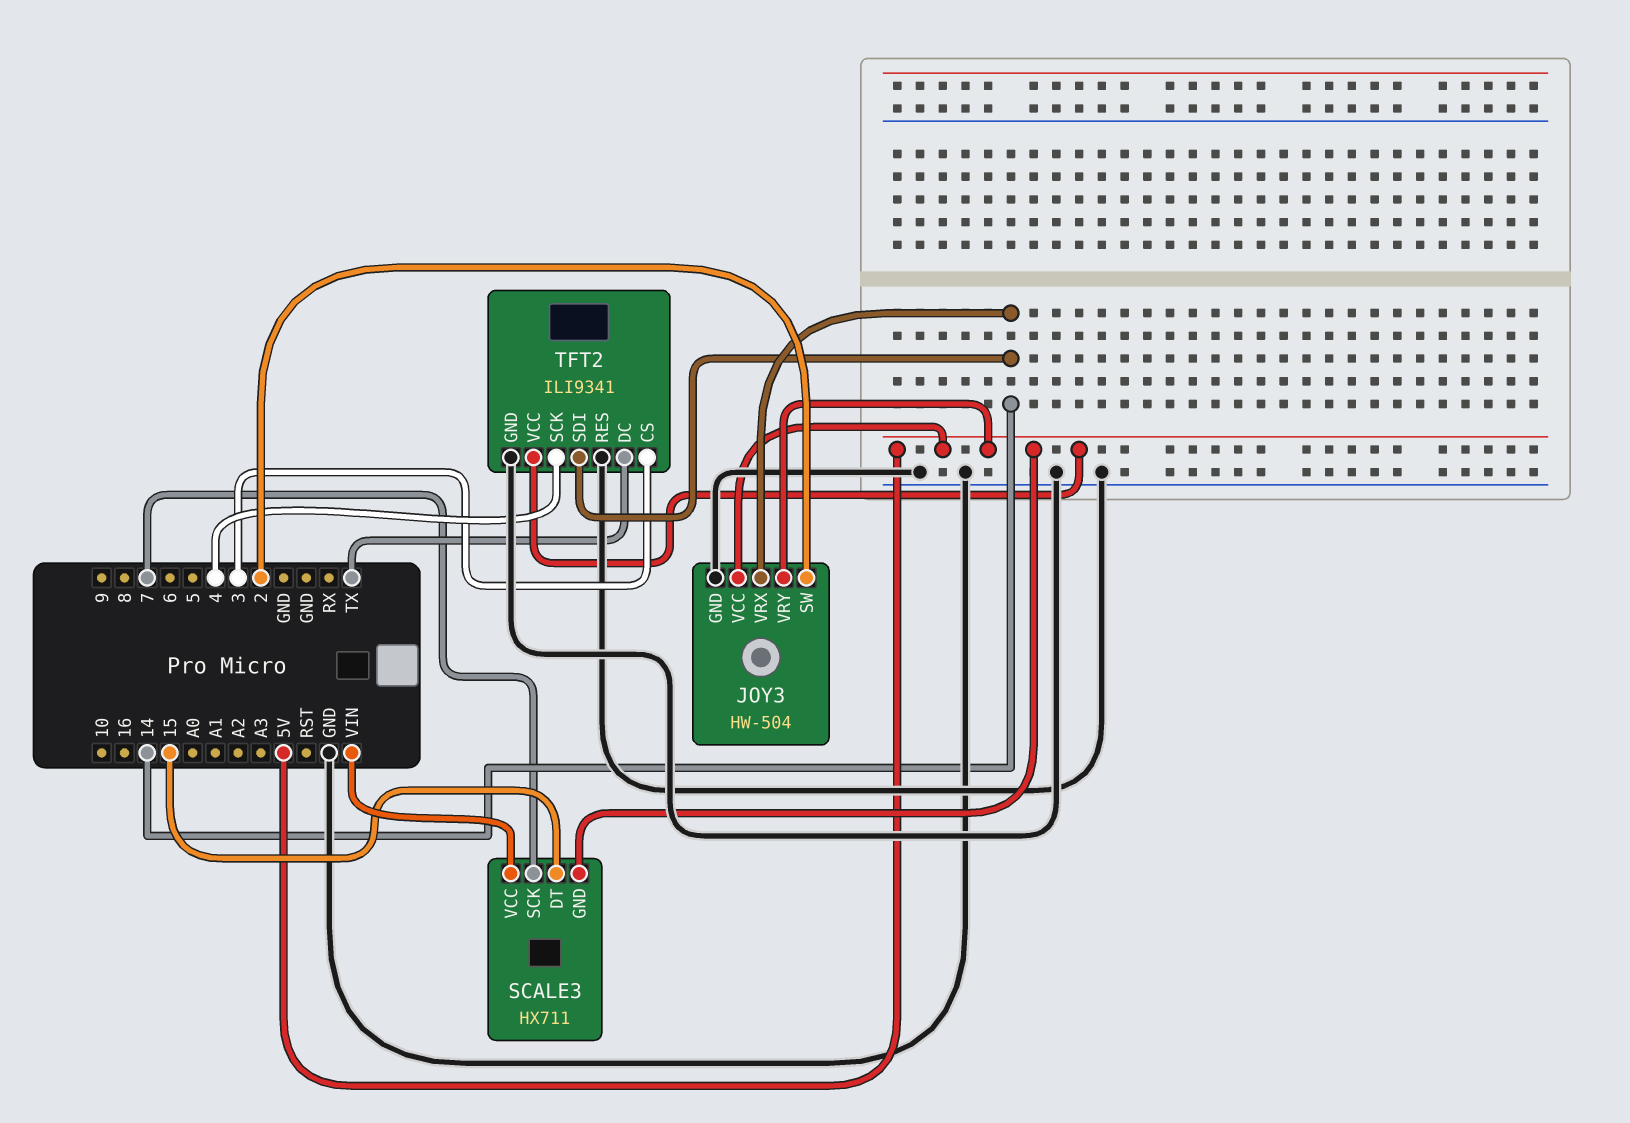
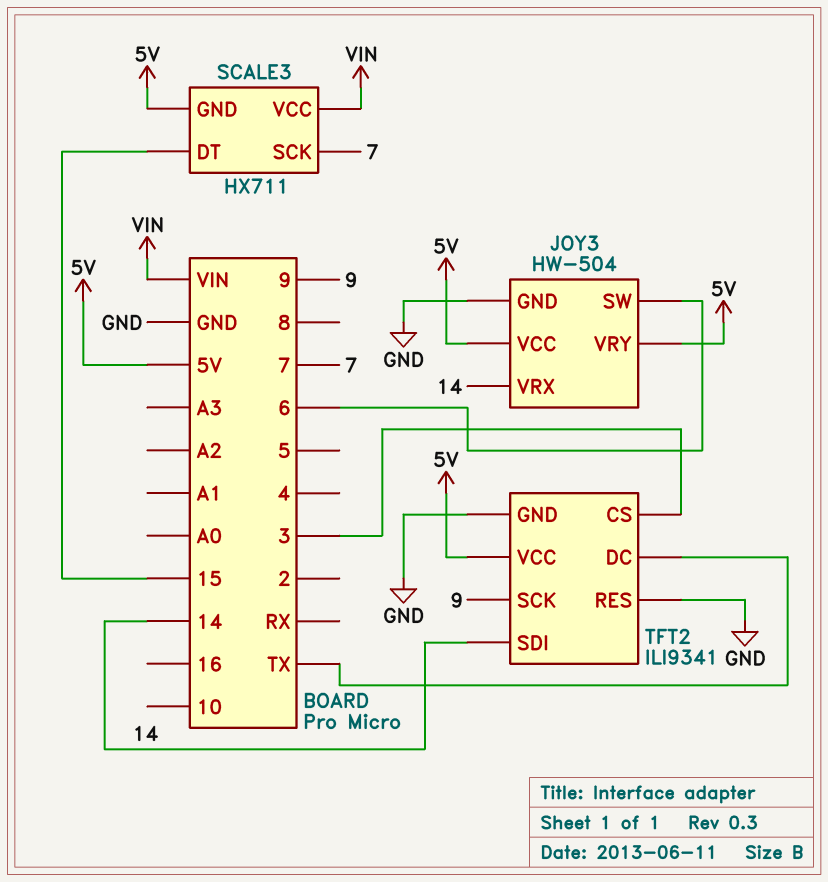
JOY3 pin SW: 2 -> 6
TFT2 pin SCK: 4 -> 9

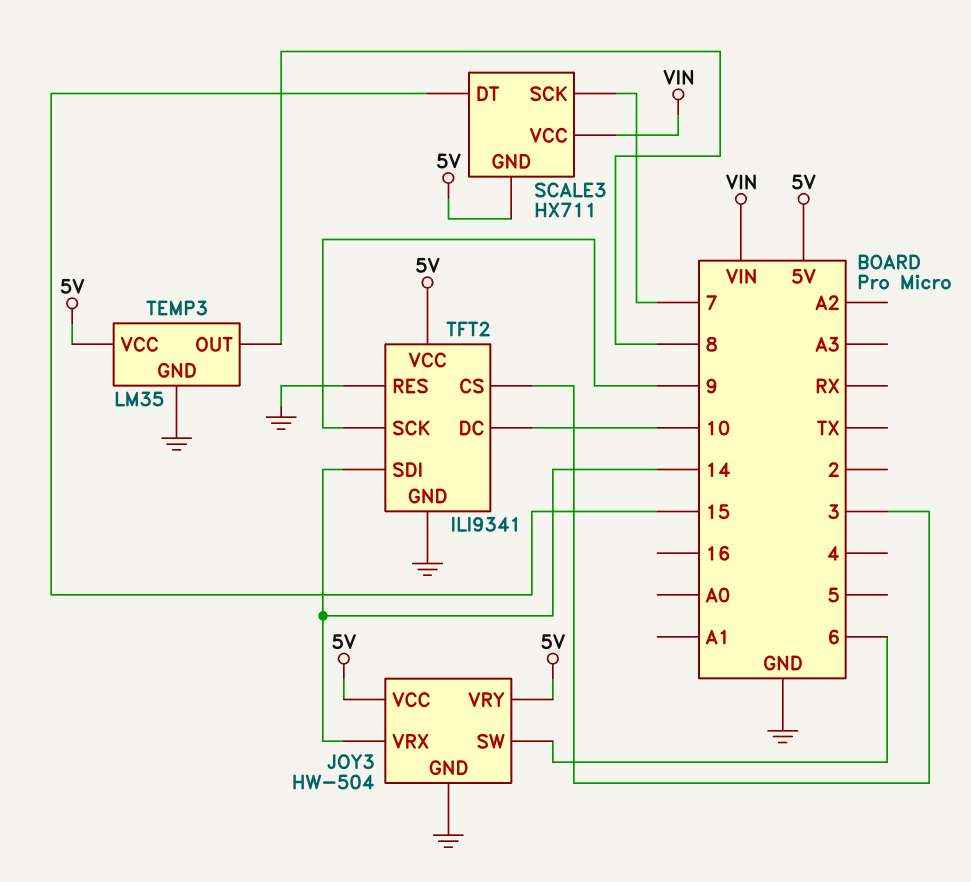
TEMP3: none -> LM35
TEMP3 pin GND: none -> GND
TEMP3 pin OUT: none -> 8
TEMP3 pin VCC: none -> 5V
TFT2 pin DC: TX -> 10

